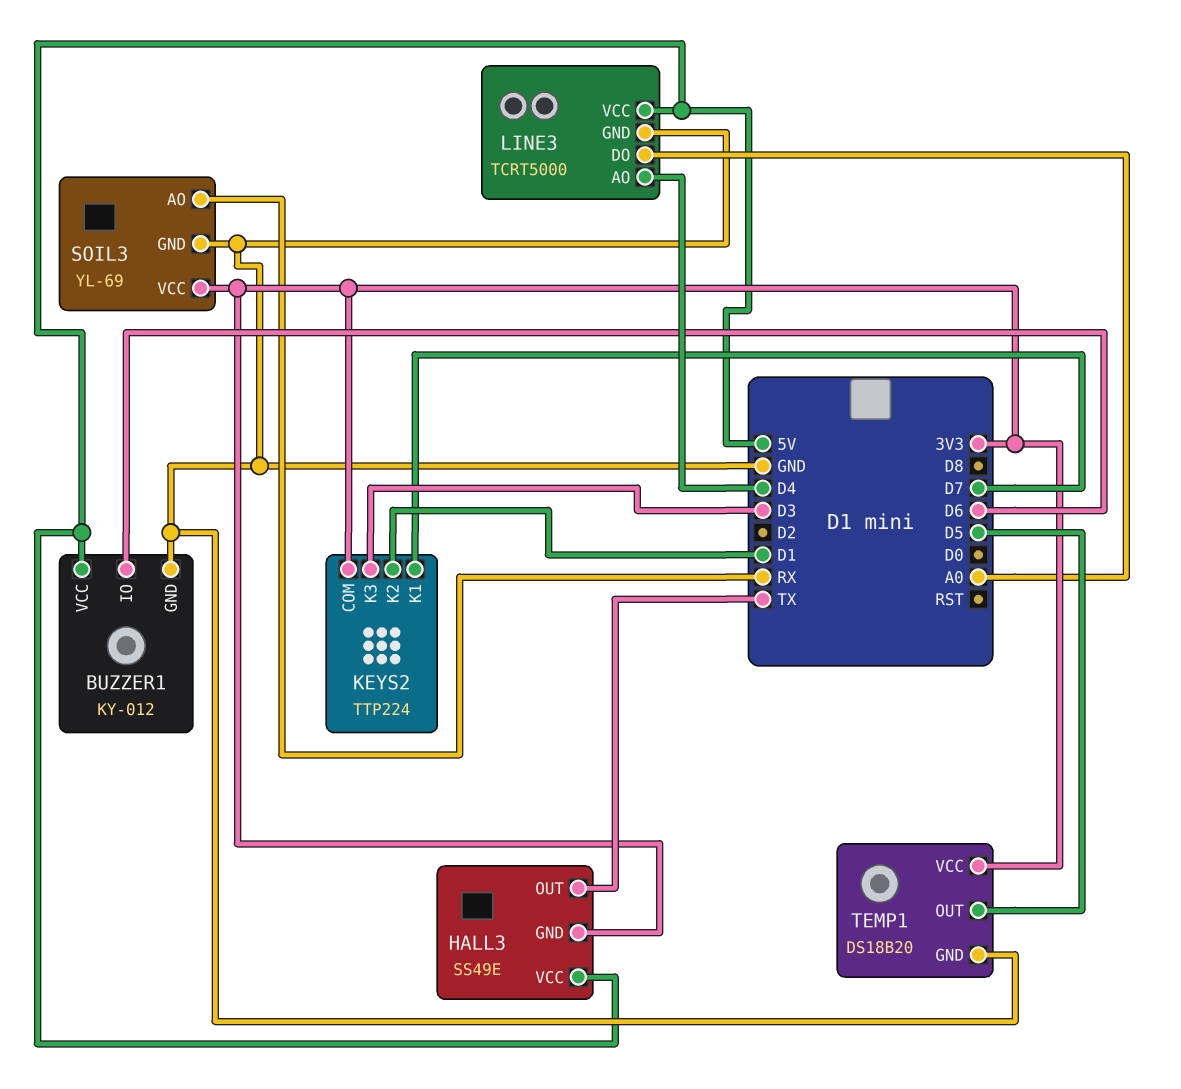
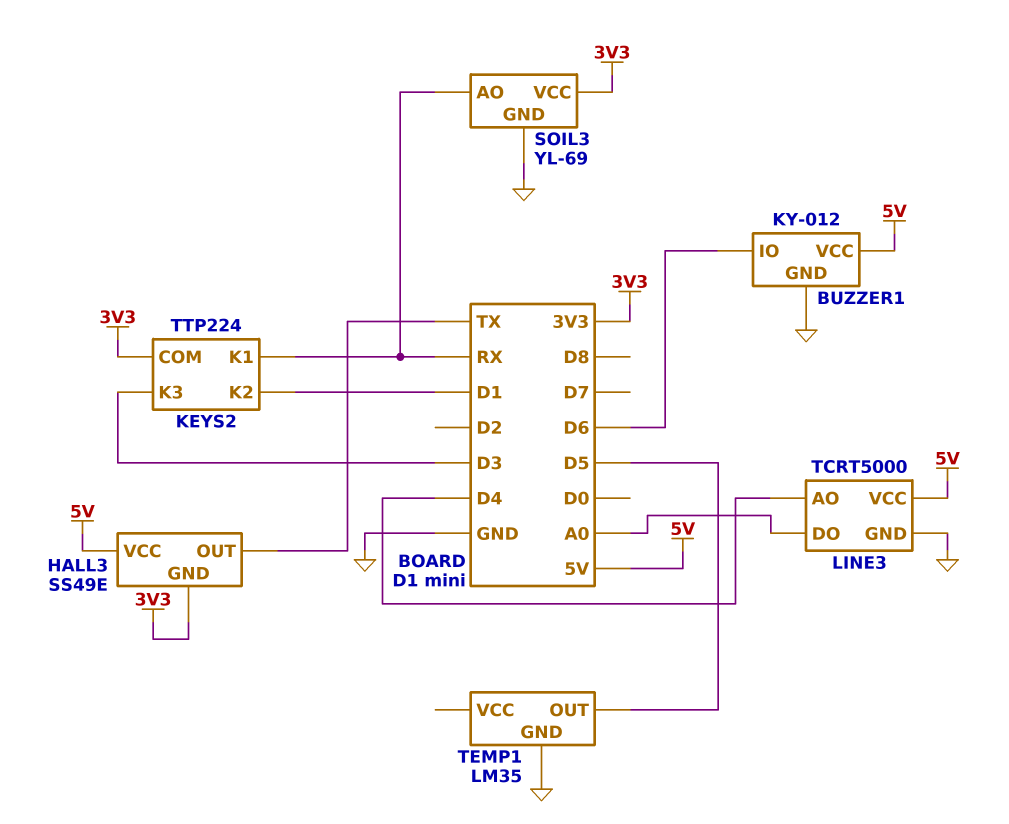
KEYS2 pin K1: D7 -> RX
TEMP1: DS18B20 -> LM35
TEMP1 pin VCC: 3V3 -> none

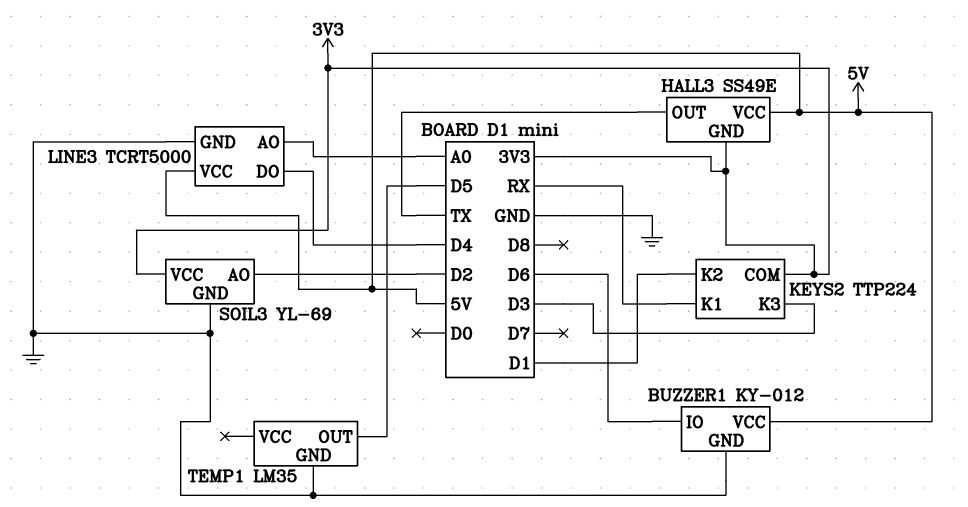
LINE3 pin AO: D4 -> A0
LINE3 pin DO: A0 -> D4
SOIL3 pin AO: RX -> D2

